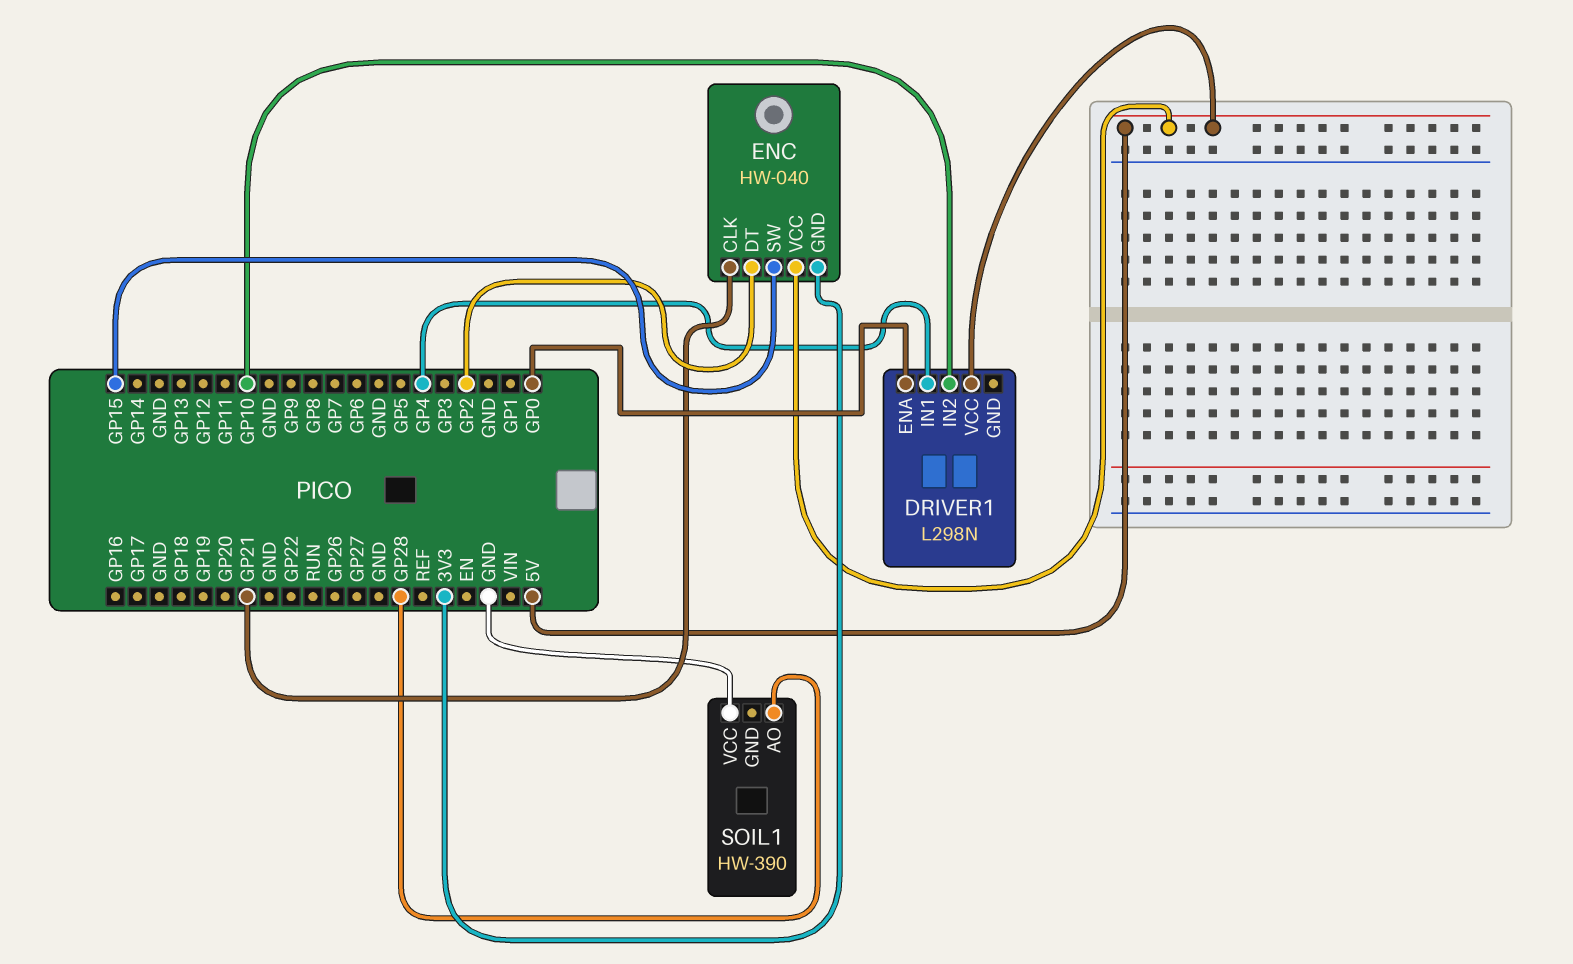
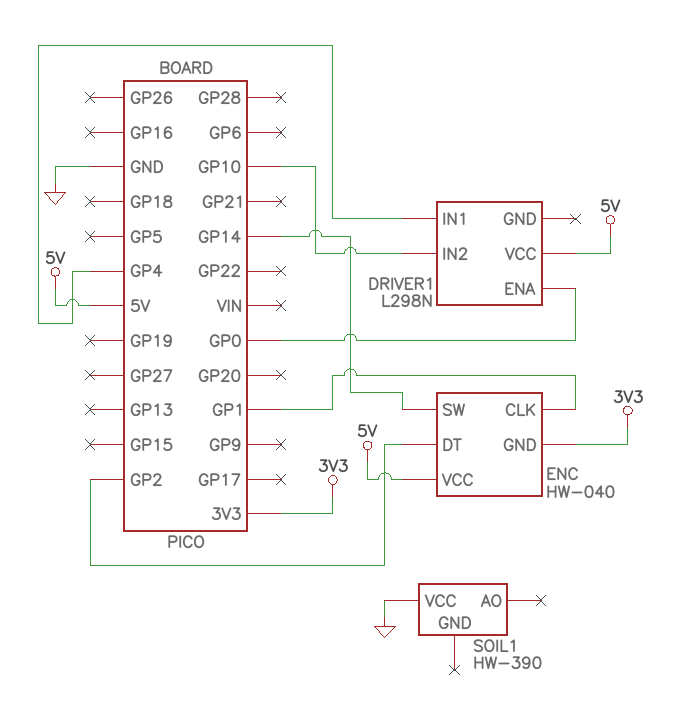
ENC pin CLK: GP21 -> GP1
ENC pin SW: GP15 -> GP14
SOIL1 pin AO: GP28 -> none

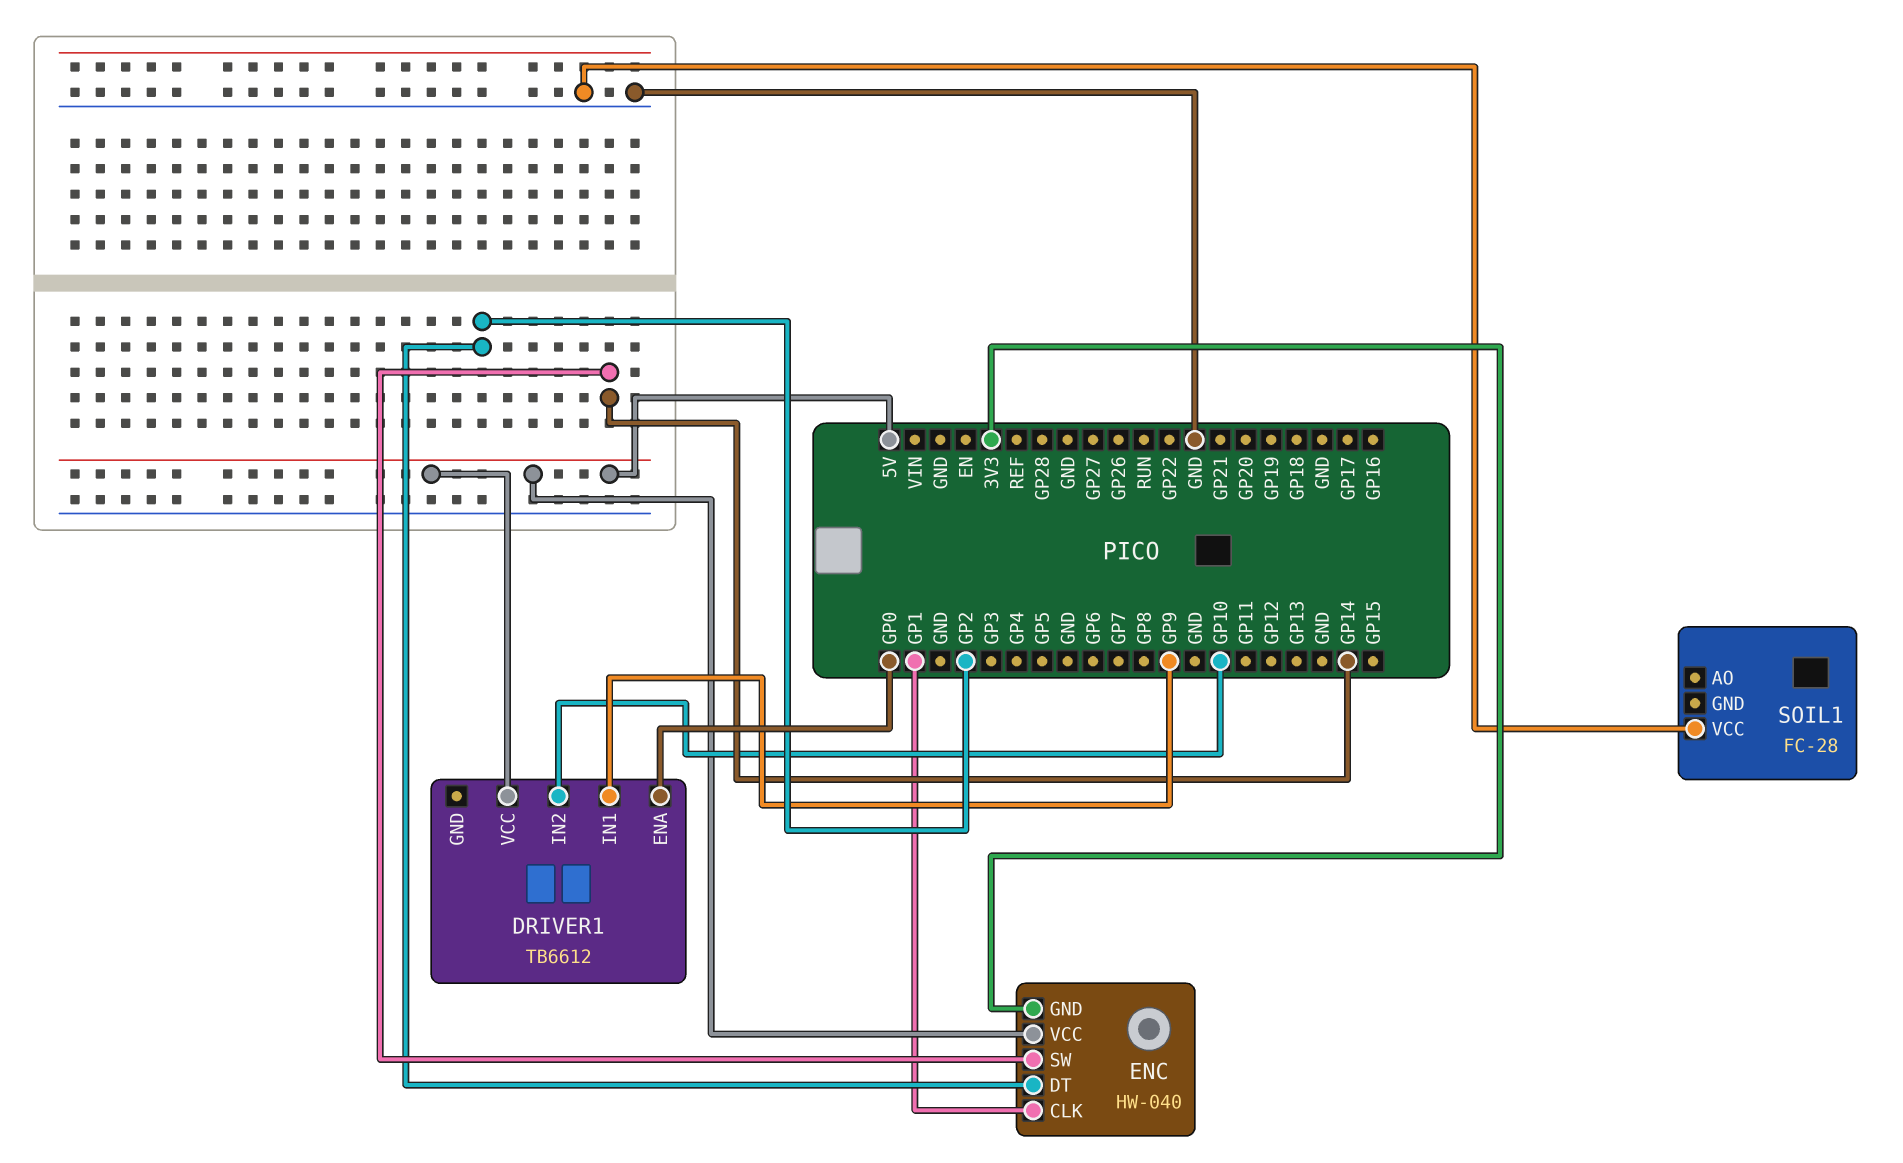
DRIVER1: L298N -> TB6612
DRIVER1 pin IN1: GP4 -> GP9
SOIL1: HW-390 -> FC-28

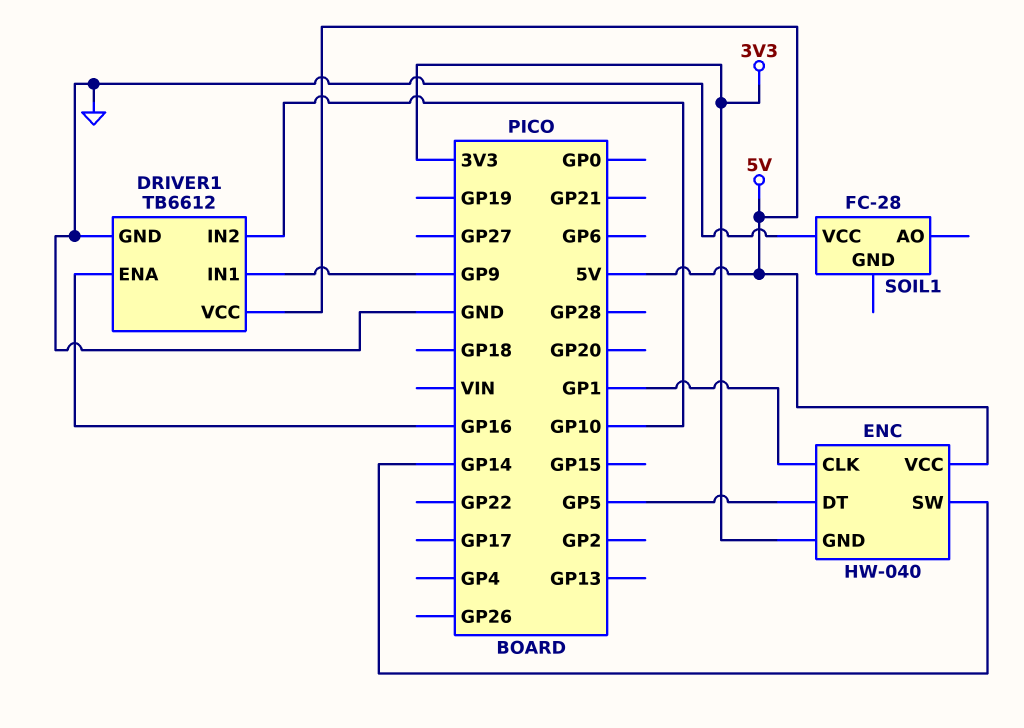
DRIVER1 pin ENA: GP0 -> GP16
DRIVER1 pin GND: none -> GND
ENC pin DT: GP2 -> GP5

